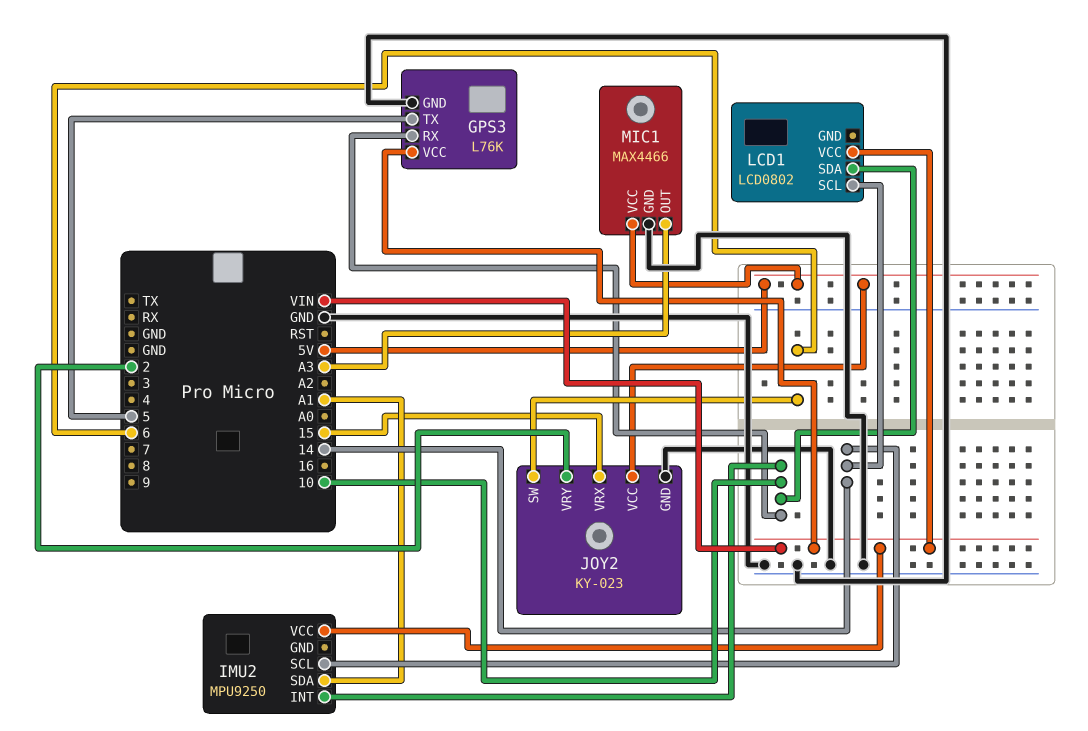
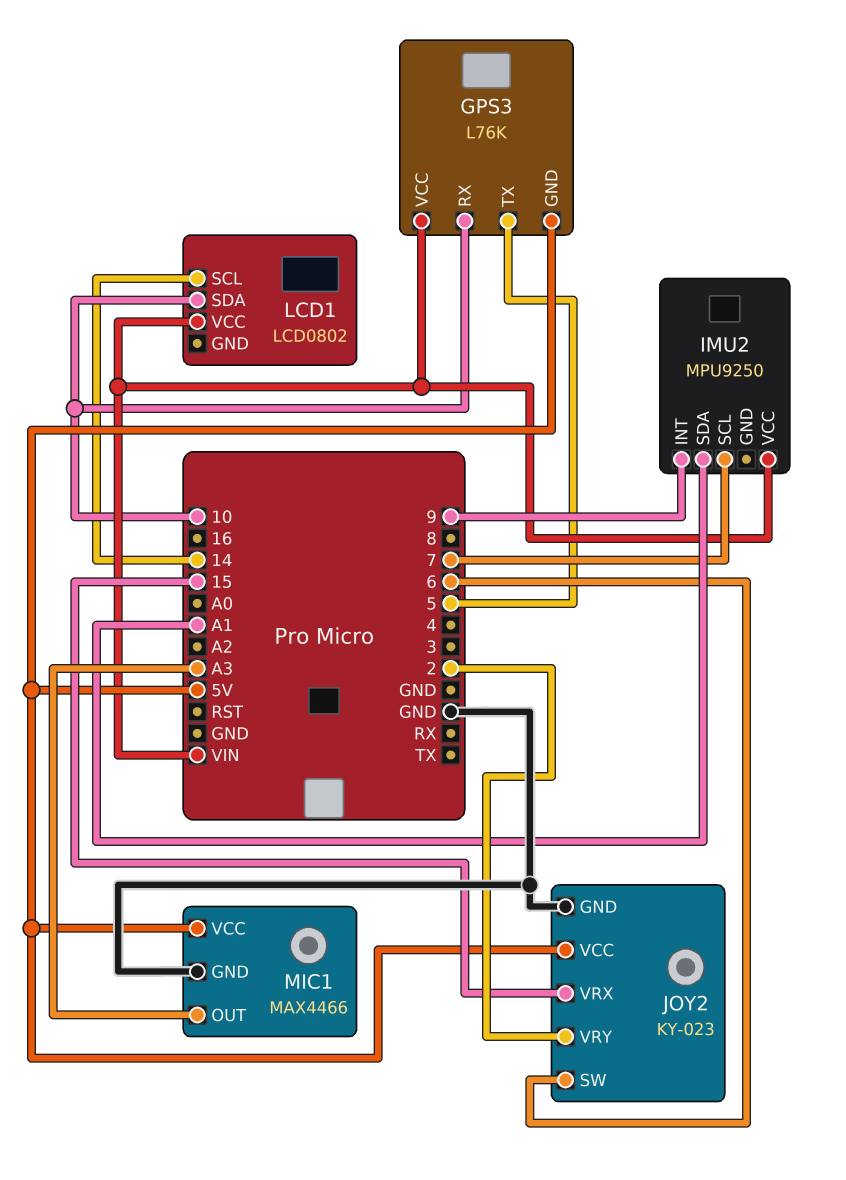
GPS3 pin GND: GND -> 5V
IMU2 pin INT: 10 -> 9
IMU2 pin SCL: 14 -> 7

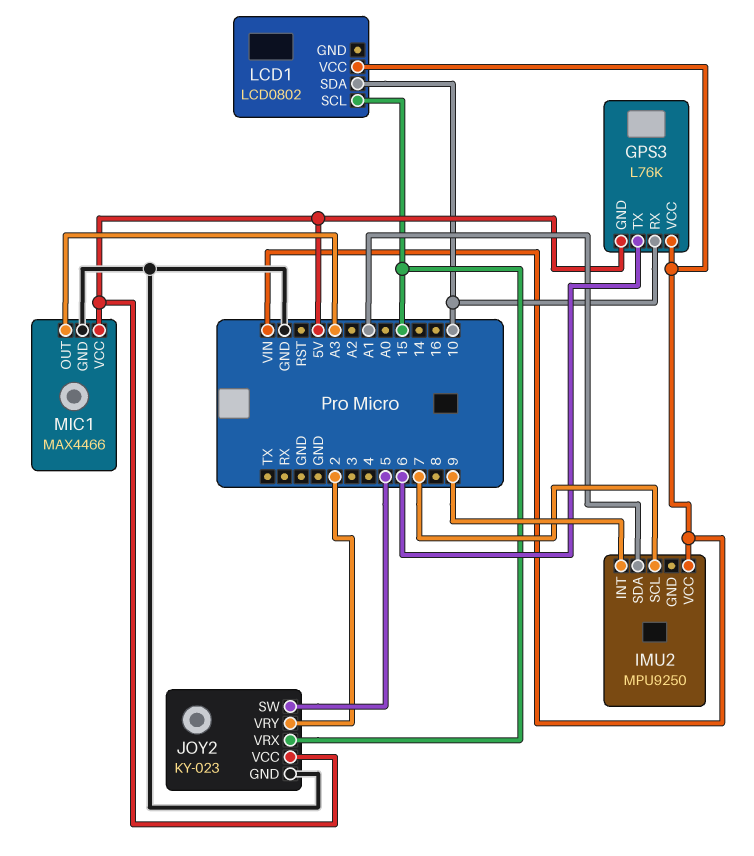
GPS3 pin TX: 5 -> 6
JOY2 pin SW: 6 -> 5
LCD1 pin SCL: 14 -> 15

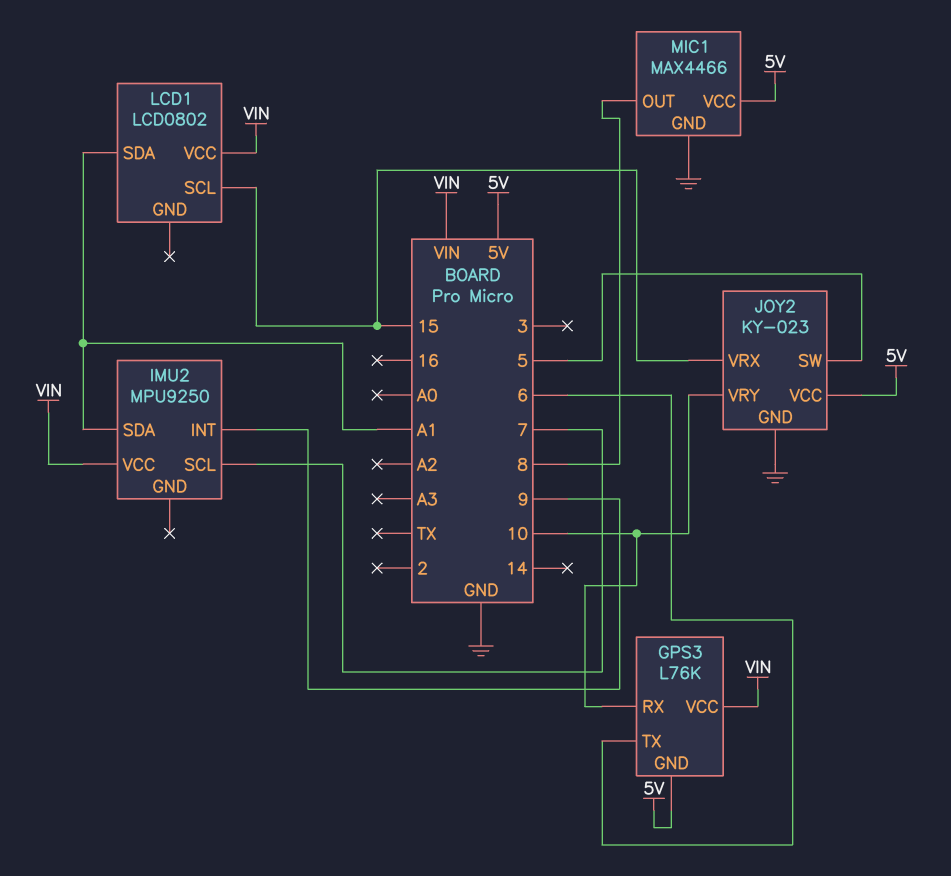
JOY2 pin VRY: 2 -> 10
LCD1 pin SDA: 10 -> A1
MIC1 pin OUT: A3 -> 8

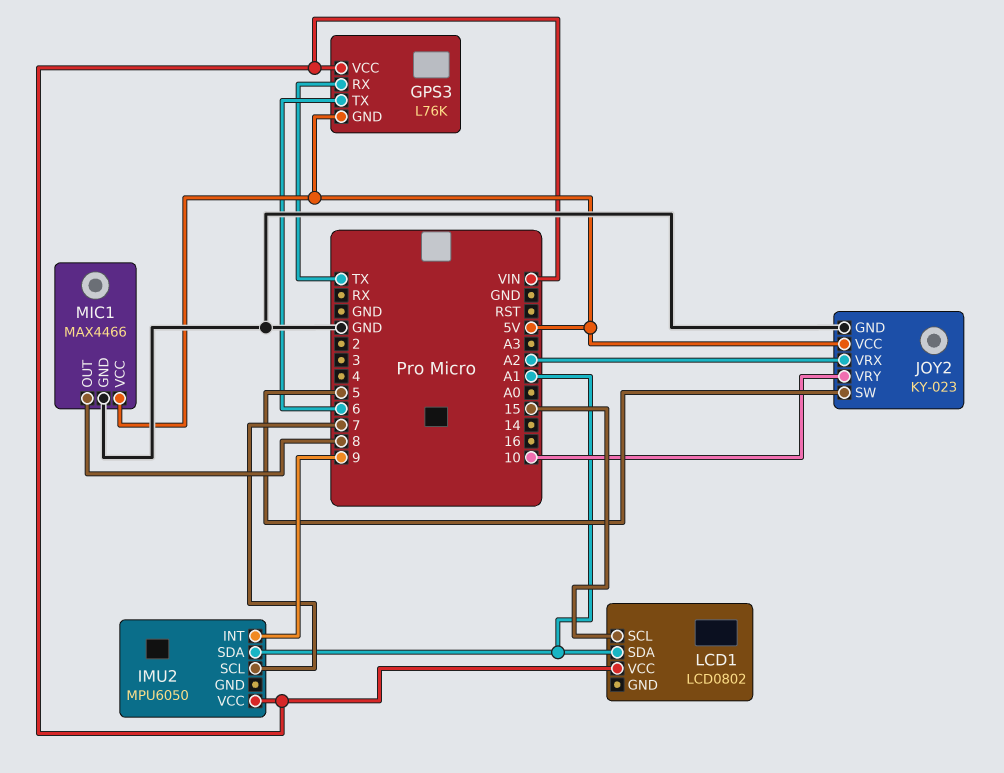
GPS3 pin RX: 10 -> TX
IMU2: MPU9250 -> MPU6050
JOY2 pin VRX: 15 -> A2

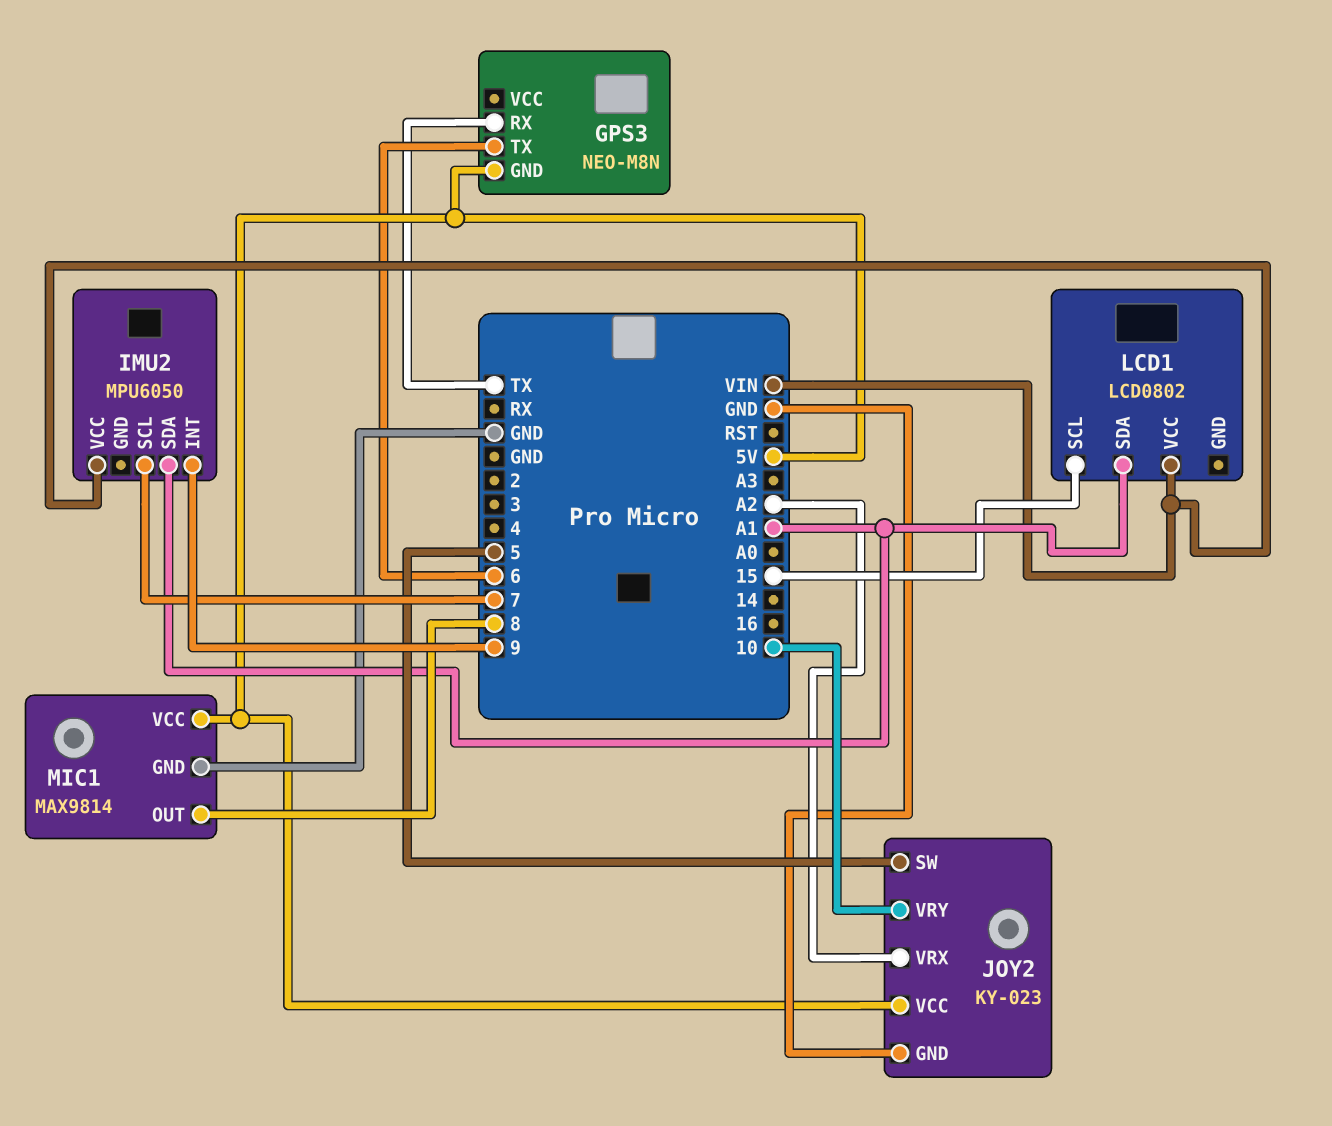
GPS3: L76K -> NEO-M8N
GPS3 pin VCC: VIN -> none
MIC1: MAX4466 -> MAX9814

